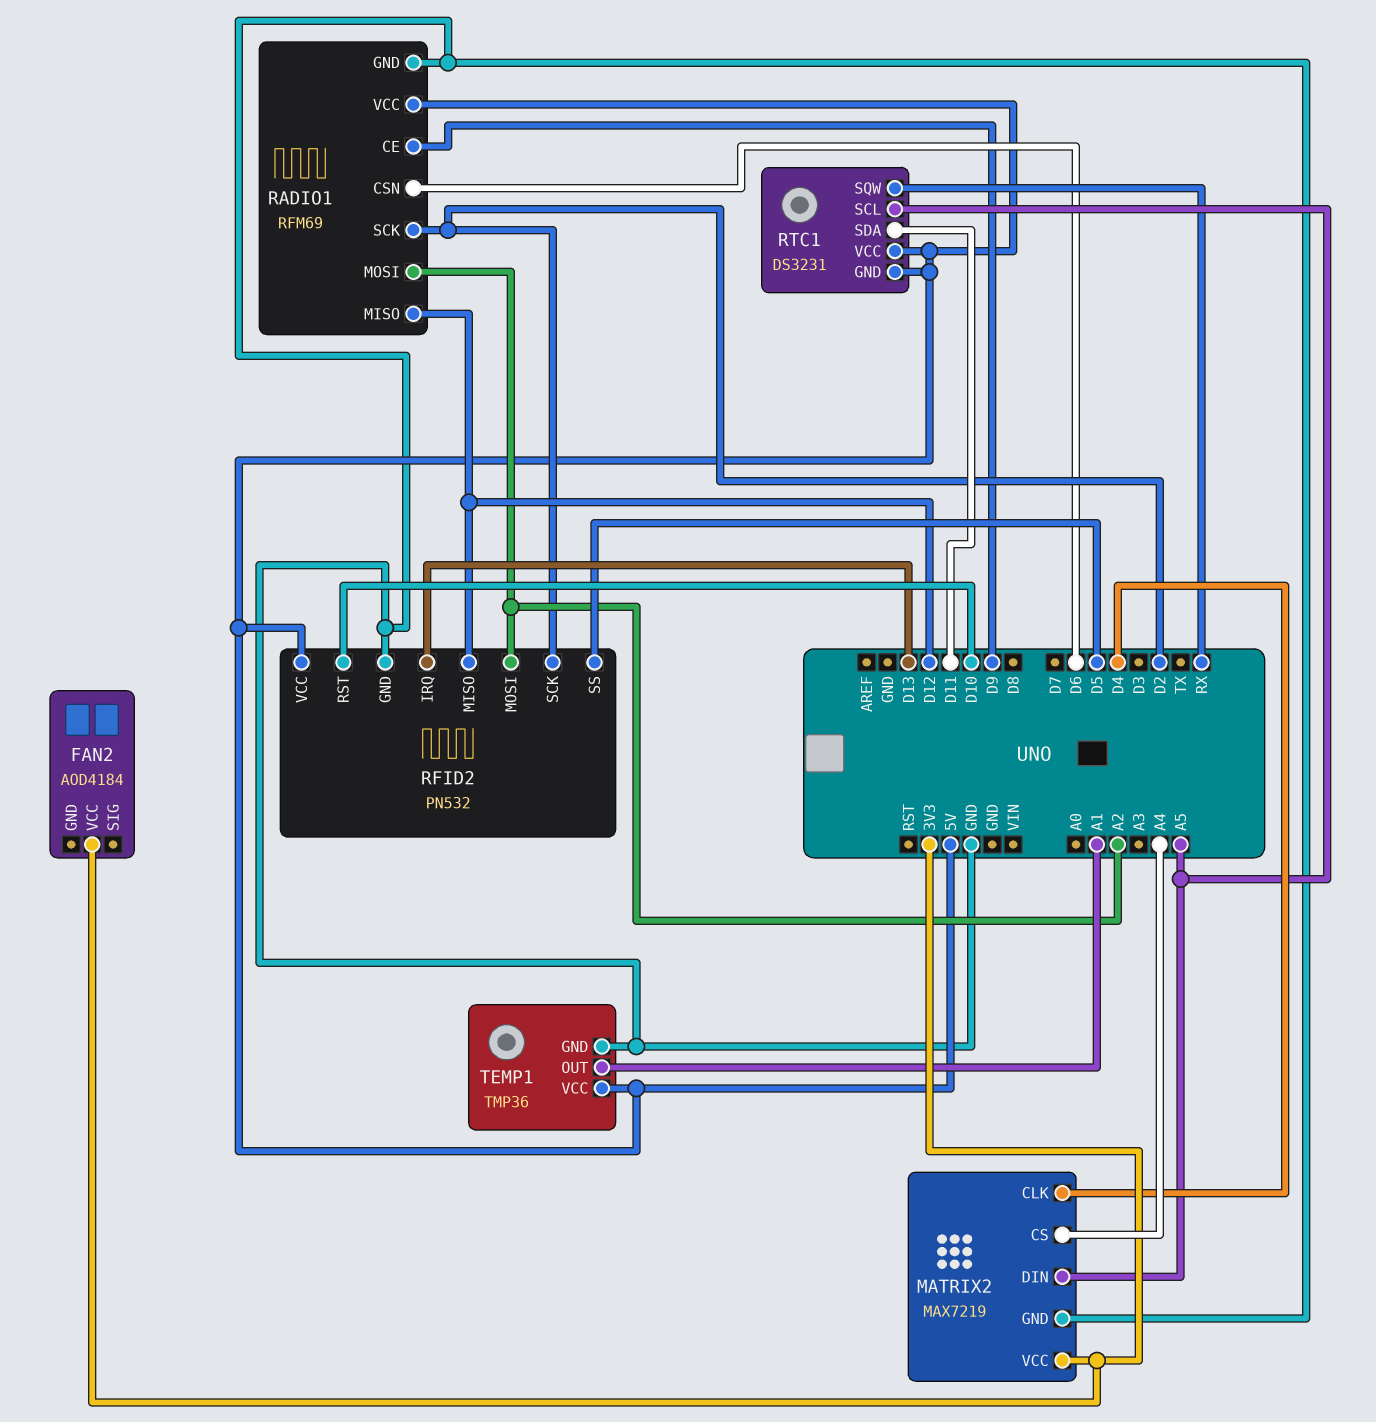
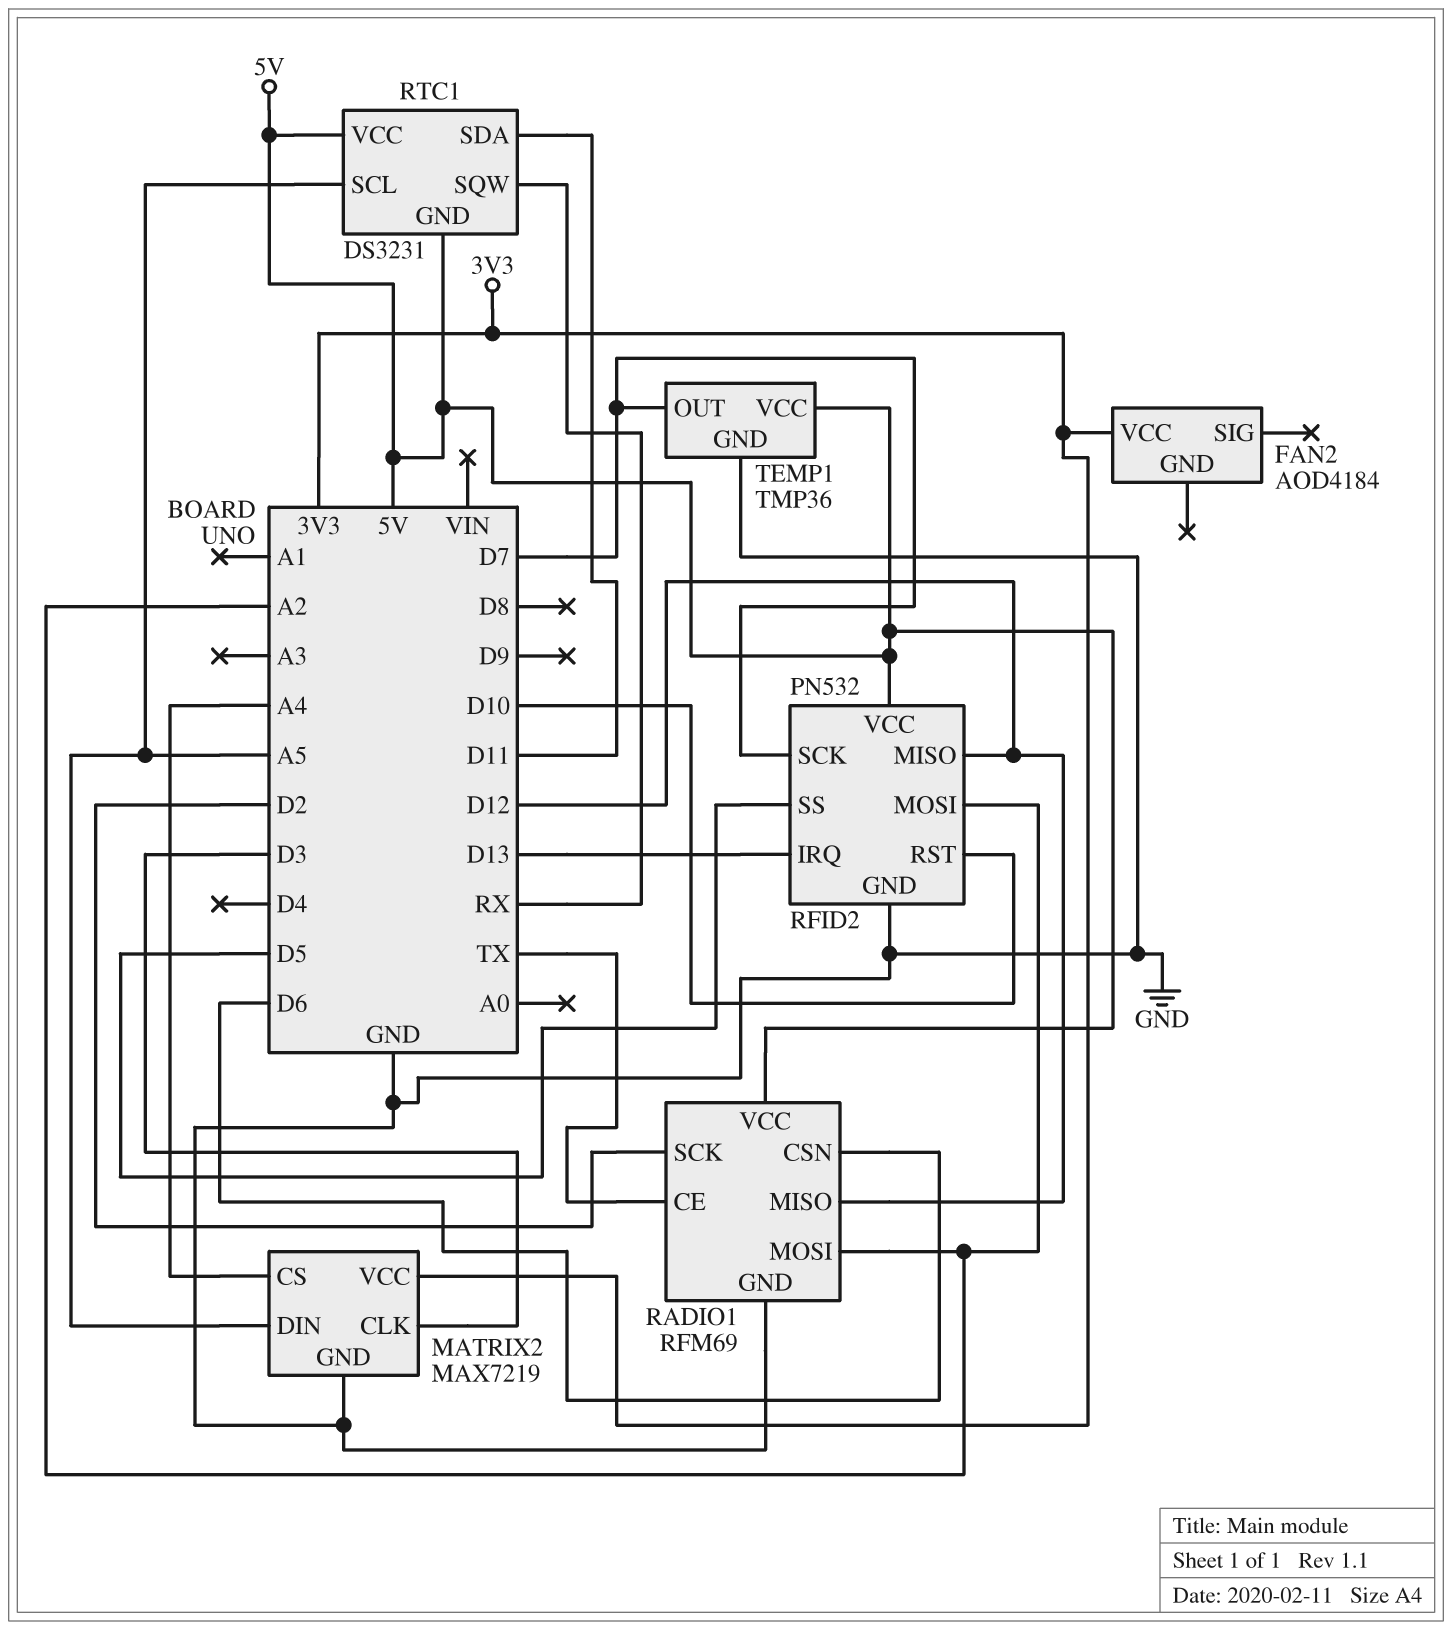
MATRIX2 pin CLK: D4 -> D3
RADIO1 pin CE: D9 -> TX
RFID2 pin SCK: D2 -> D7
TEMP1 pin OUT: A1 -> D7

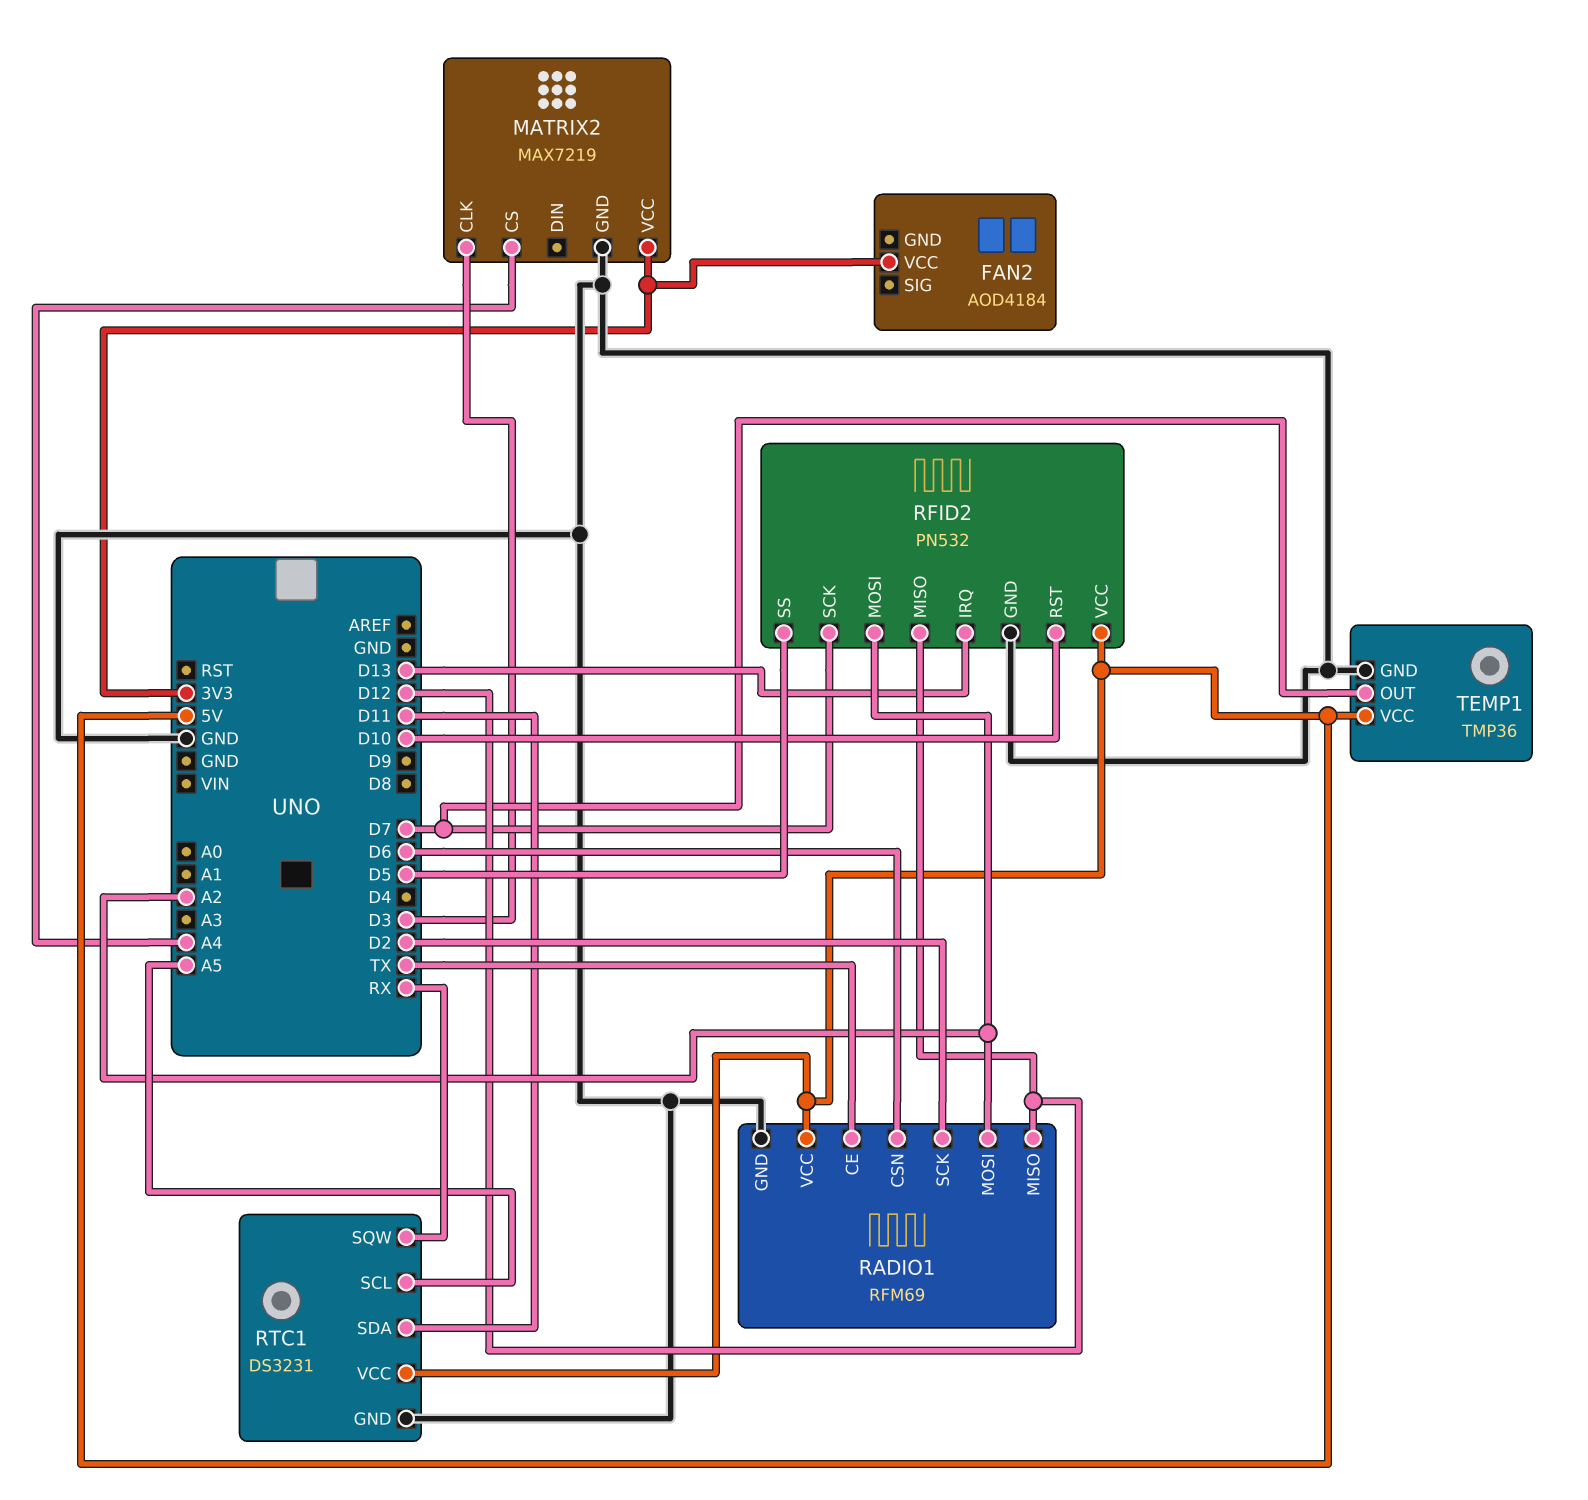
MATRIX2 pin DIN: A5 -> none
RTC1 pin GND: 5V -> GND

